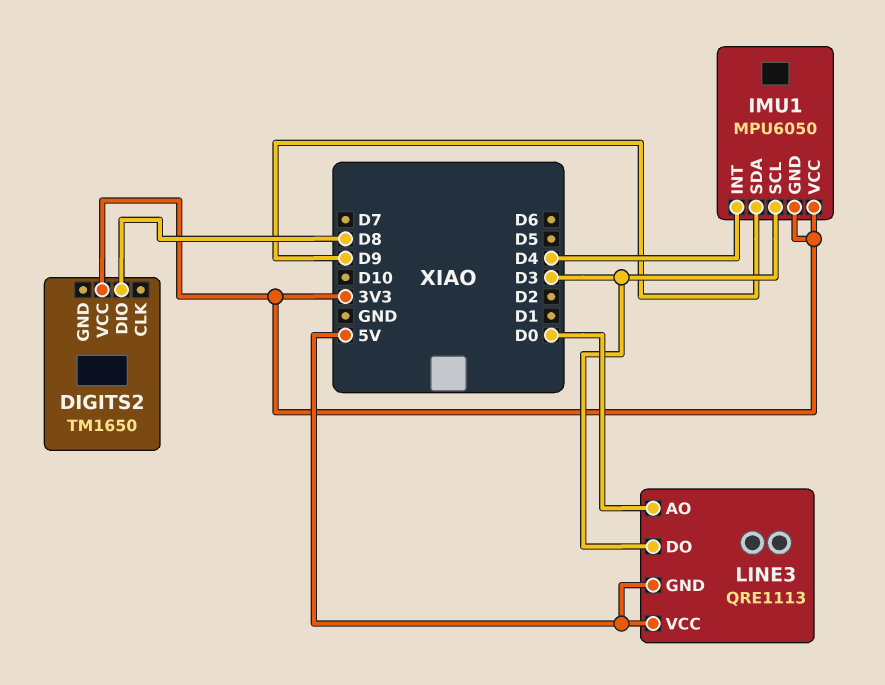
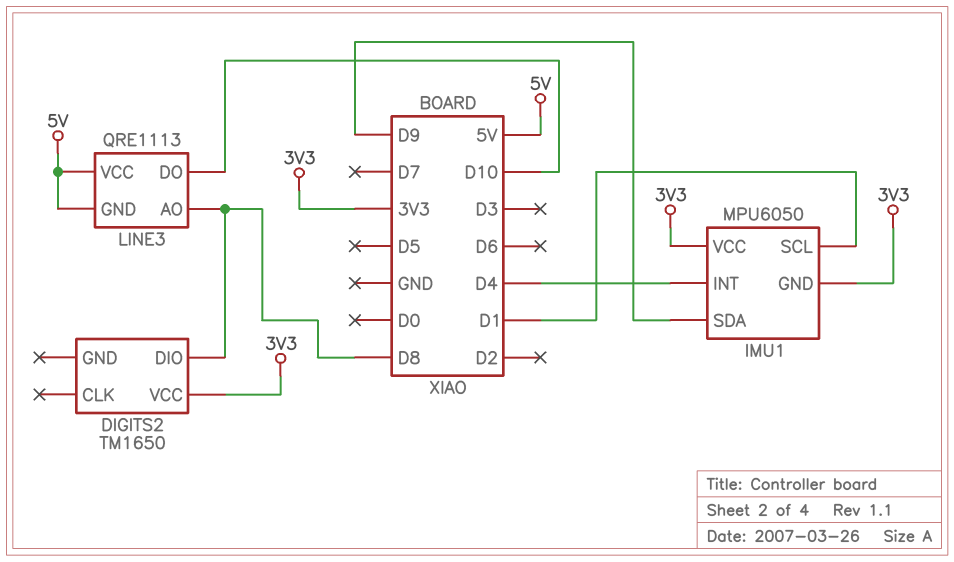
IMU1 pin SCL: D3 -> D1
LINE3 pin AO: D0 -> D8
LINE3 pin DO: D3 -> D10

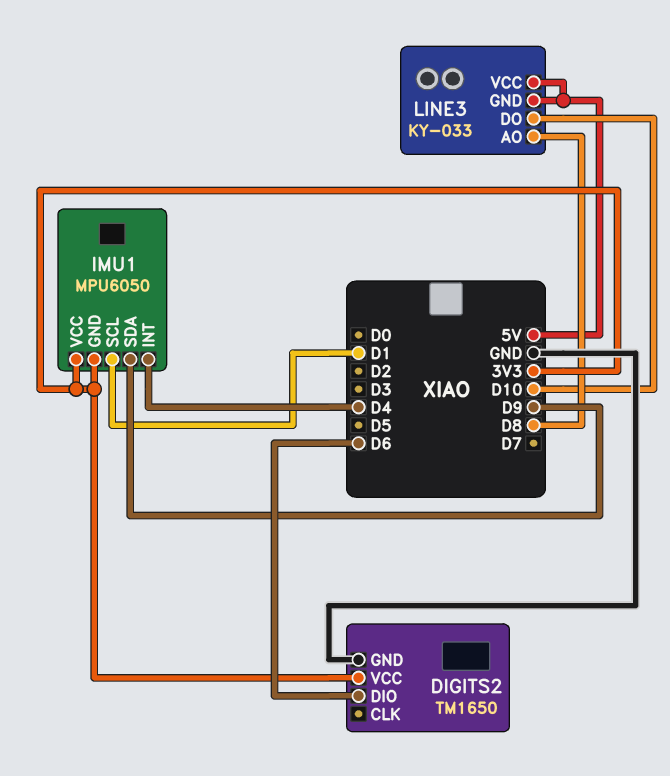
DIGITS2 pin DIO: D8 -> D6
DIGITS2 pin GND: none -> GND
LINE3: QRE1113 -> KY-033

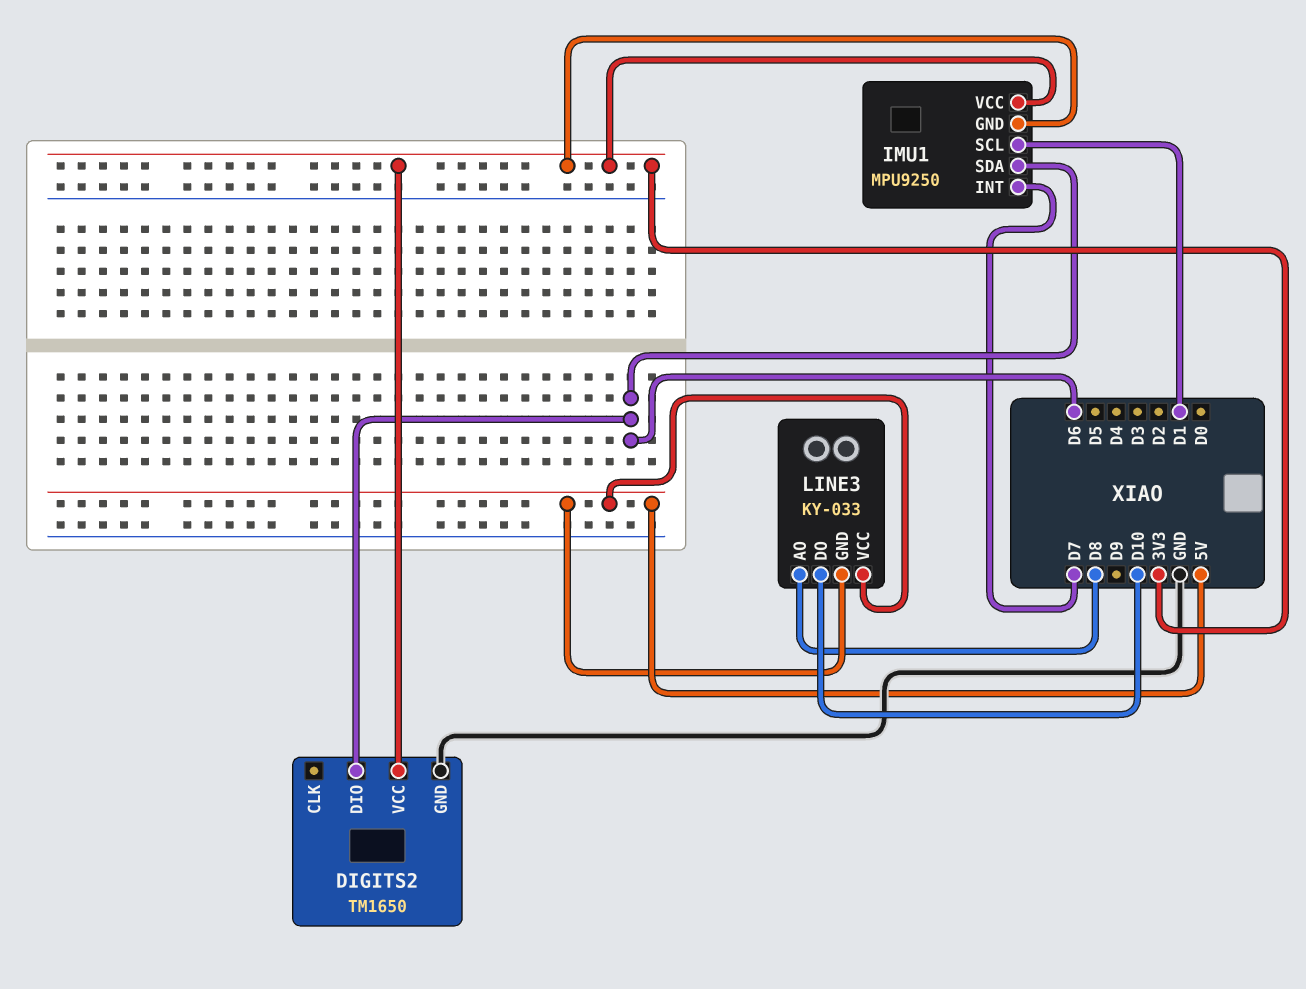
IMU1: MPU6050 -> MPU9250
IMU1 pin INT: D4 -> D7
IMU1 pin SDA: D9 -> D6

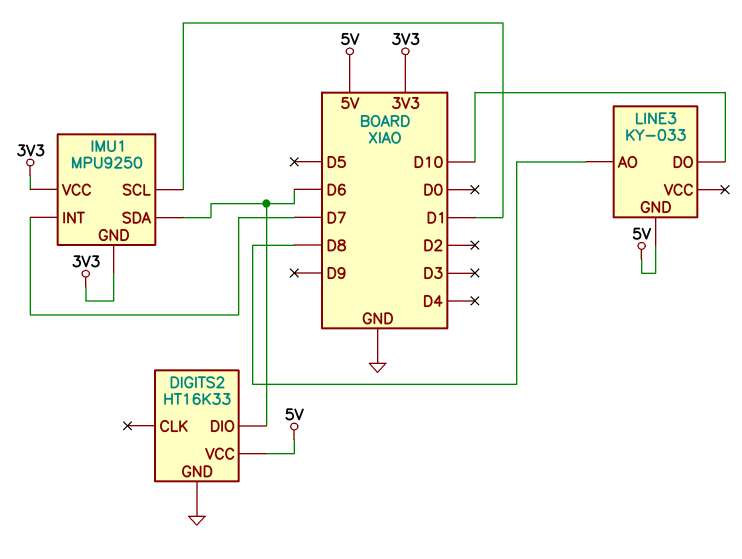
DIGITS2: TM1650 -> HT16K33
DIGITS2 pin VCC: 3V3 -> 5V
LINE3 pin VCC: 5V -> none

